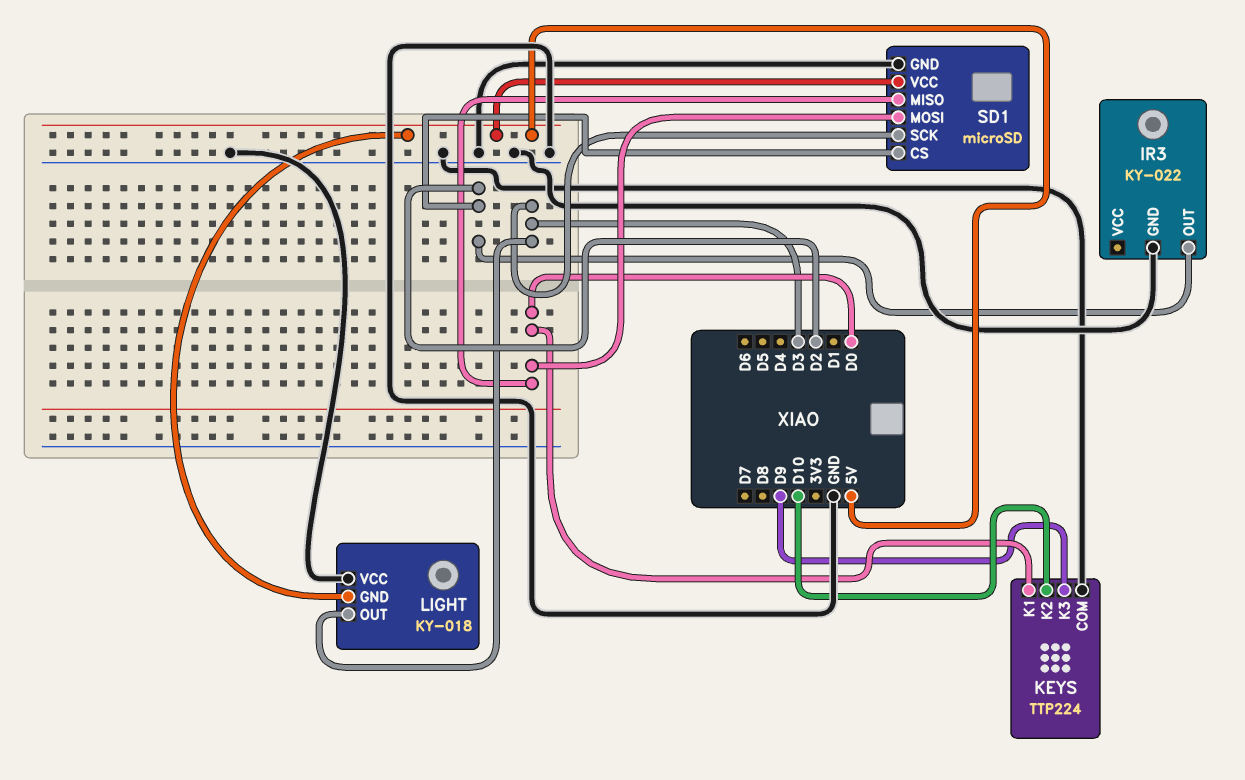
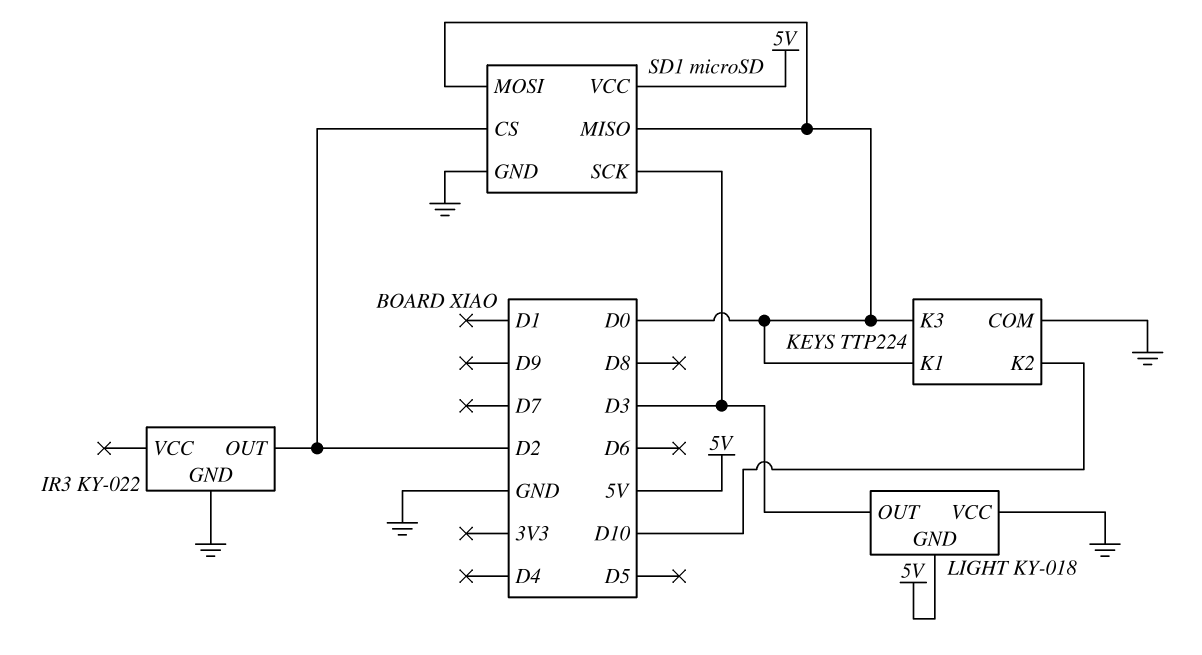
KEYS pin K3: D9 -> D0

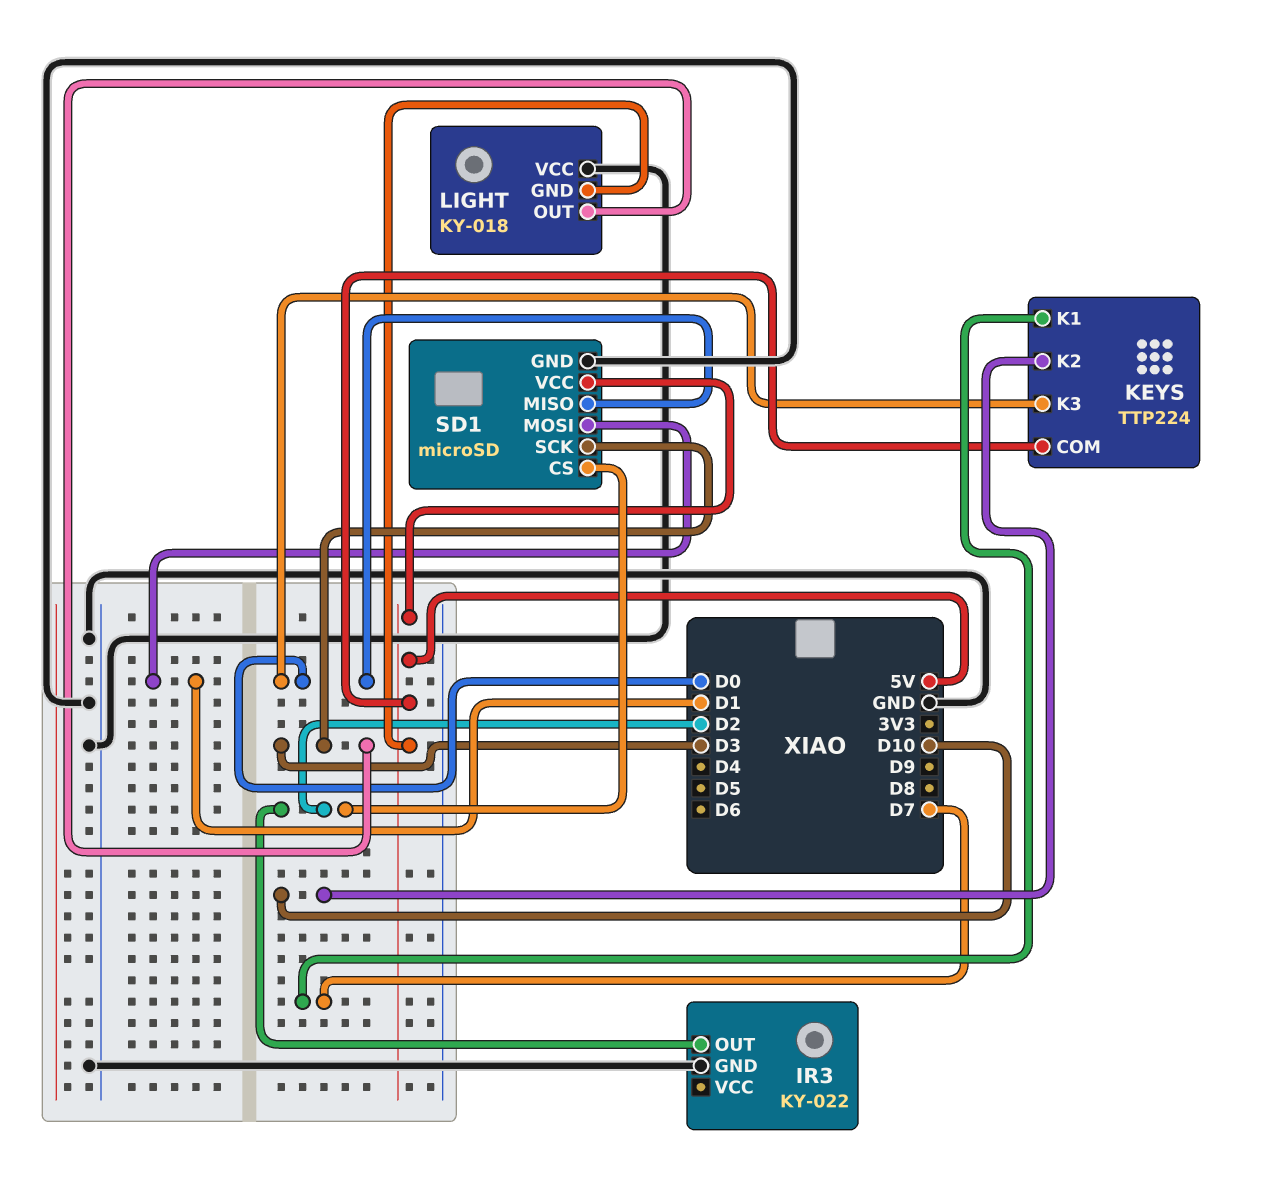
KEYS pin COM: GND -> 5V
KEYS pin K1: D0 -> D7
SD1 pin MOSI: D0 -> D1

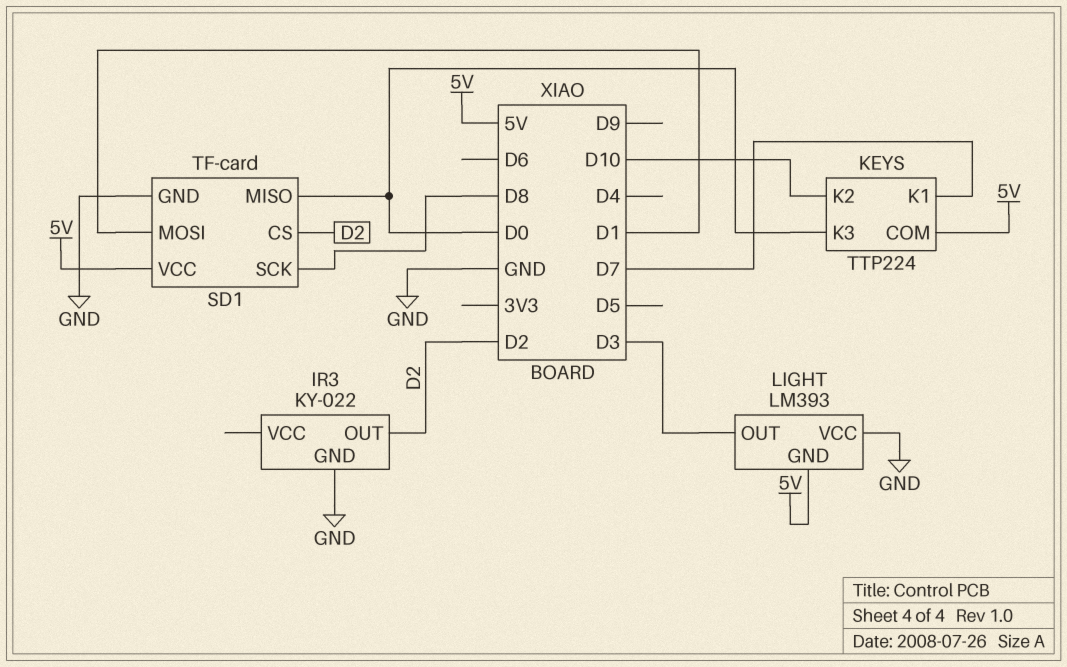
LIGHT: KY-018 -> LM393
SD1: microSD -> TF-card
SD1 pin SCK: D3 -> D8

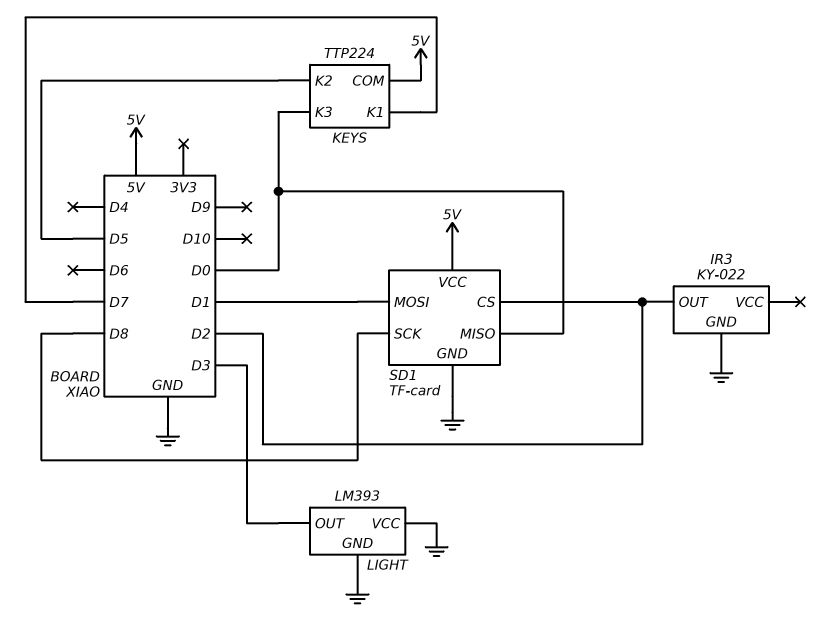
KEYS pin K2: D10 -> D5
LIGHT pin GND: 5V -> GND

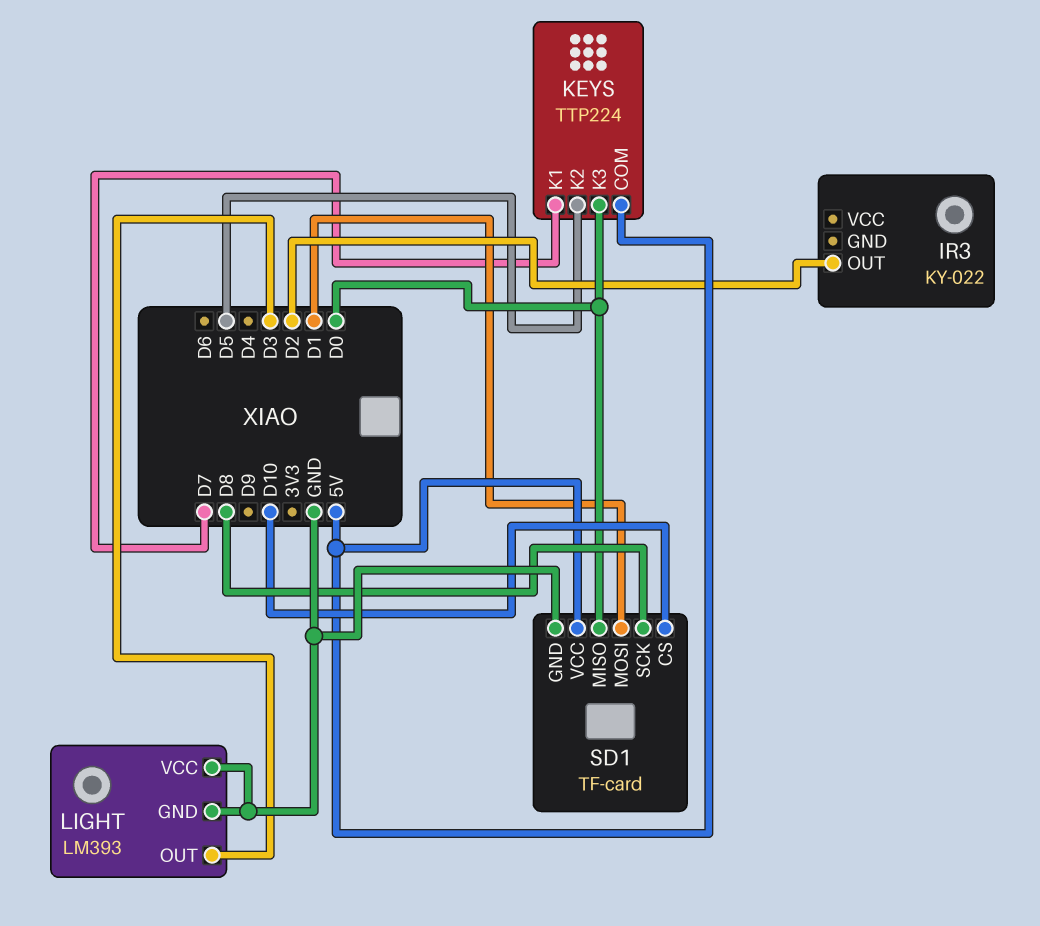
IR3 pin GND: GND -> none
SD1 pin CS: D2 -> D10

